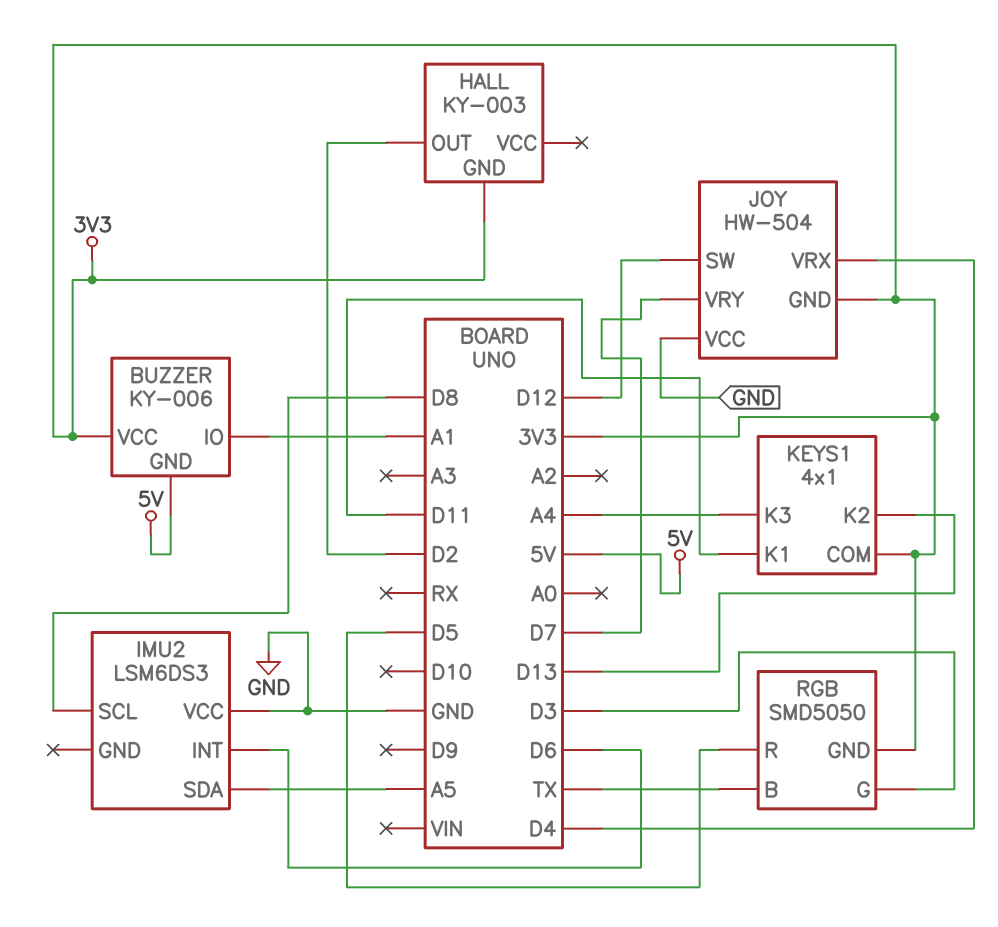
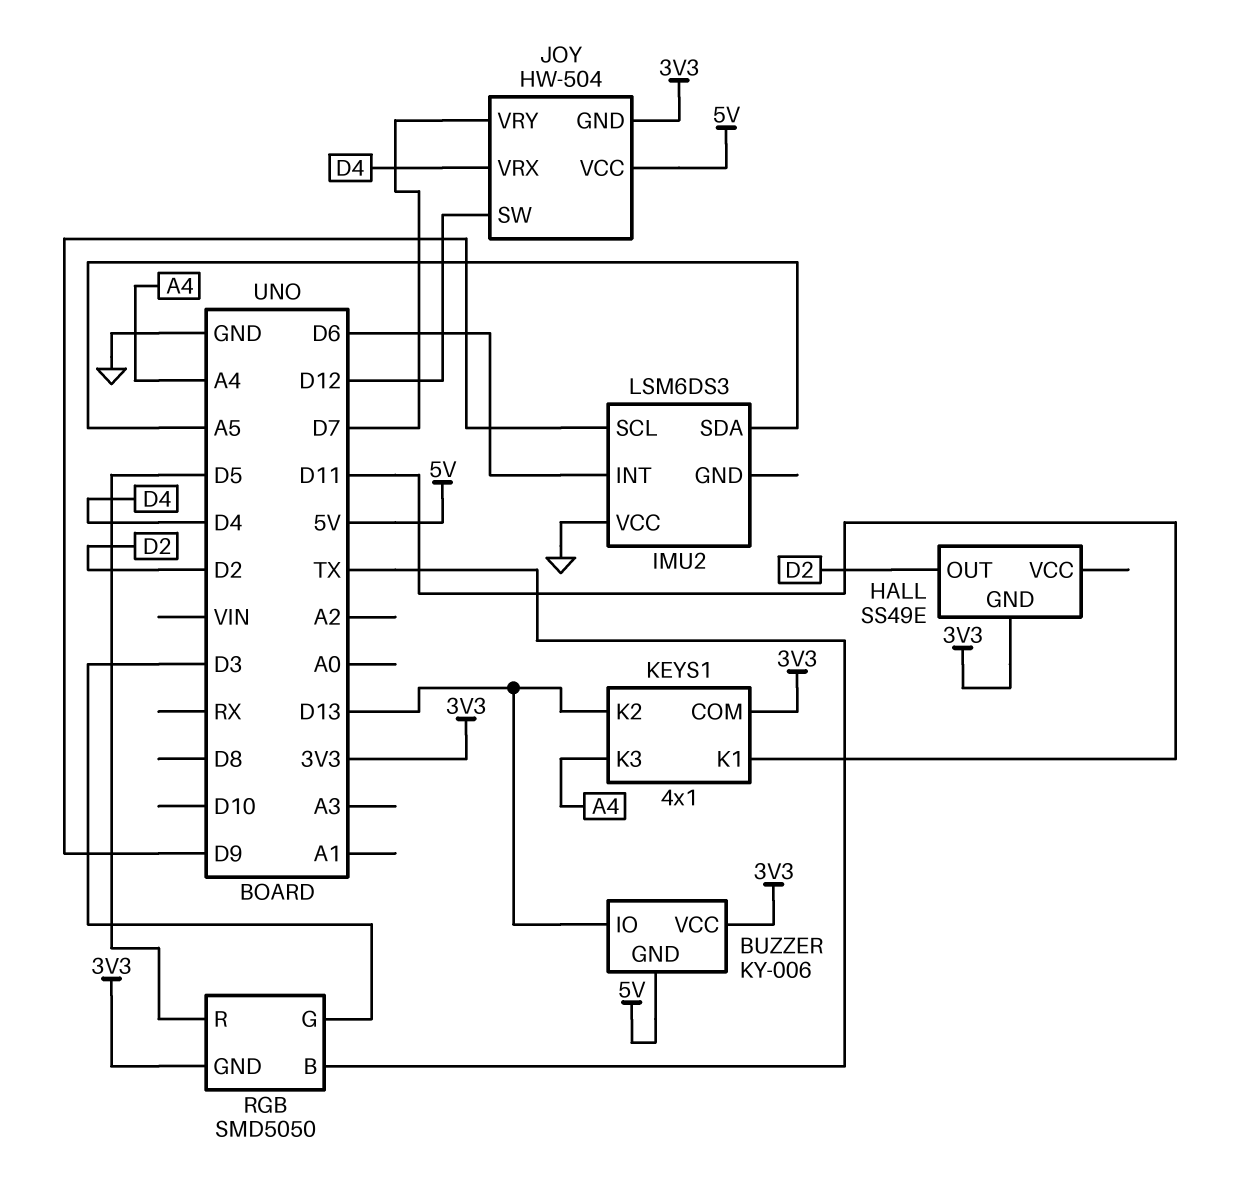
BUZZER pin IO: A1 -> D13
HALL: KY-003 -> SS49E
IMU2 pin SCL: D8 -> D9
JOY pin VCC: GND -> 5V

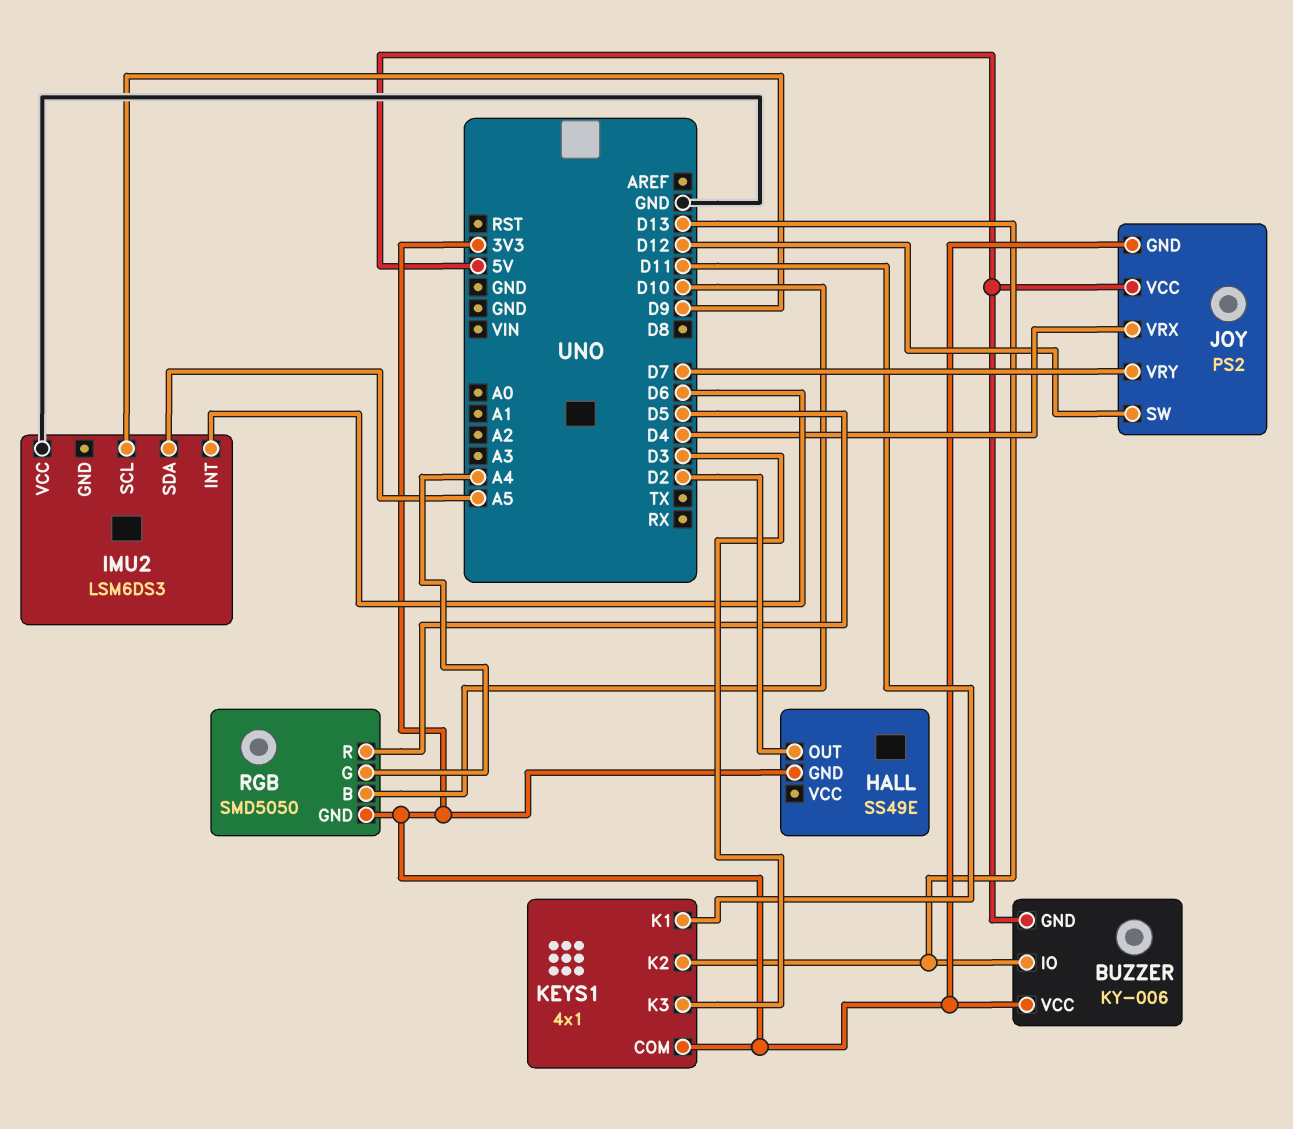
JOY: HW-504 -> PS2
KEYS1 pin K3: A4 -> D3
RGB pin B: TX -> D10
RGB pin G: D3 -> A4

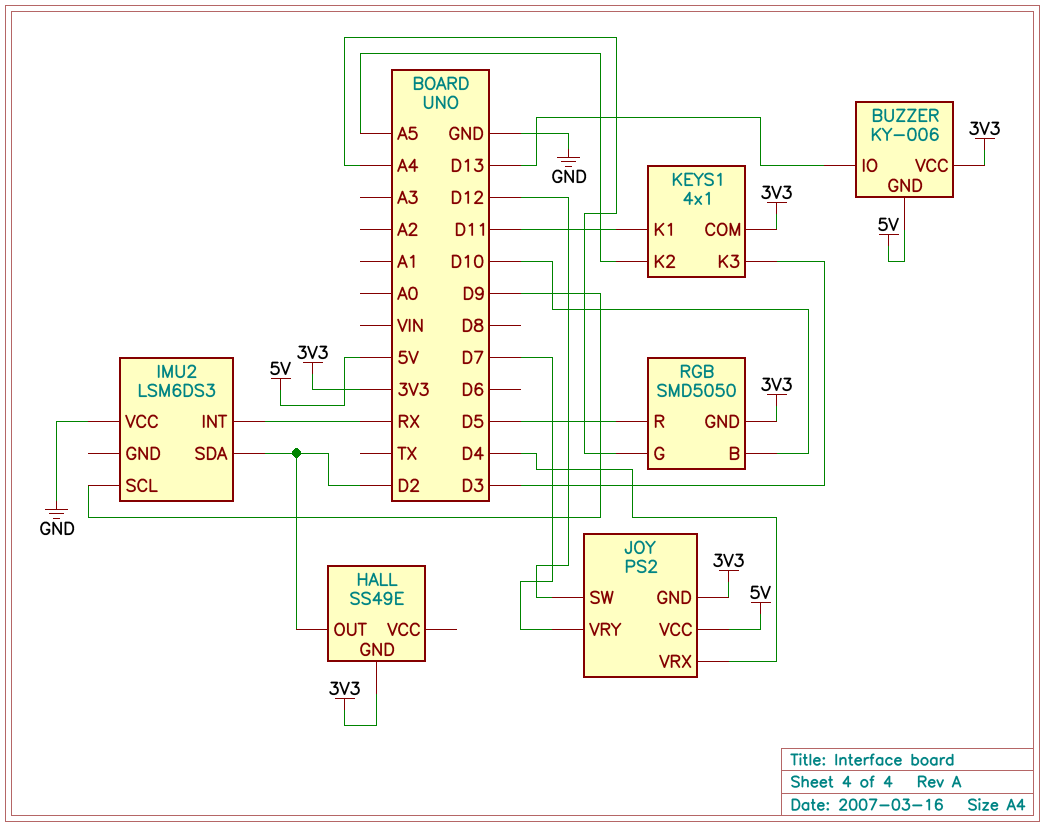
IMU2 pin INT: D6 -> RX
IMU2 pin SDA: A5 -> D2
KEYS1 pin K2: D13 -> A5

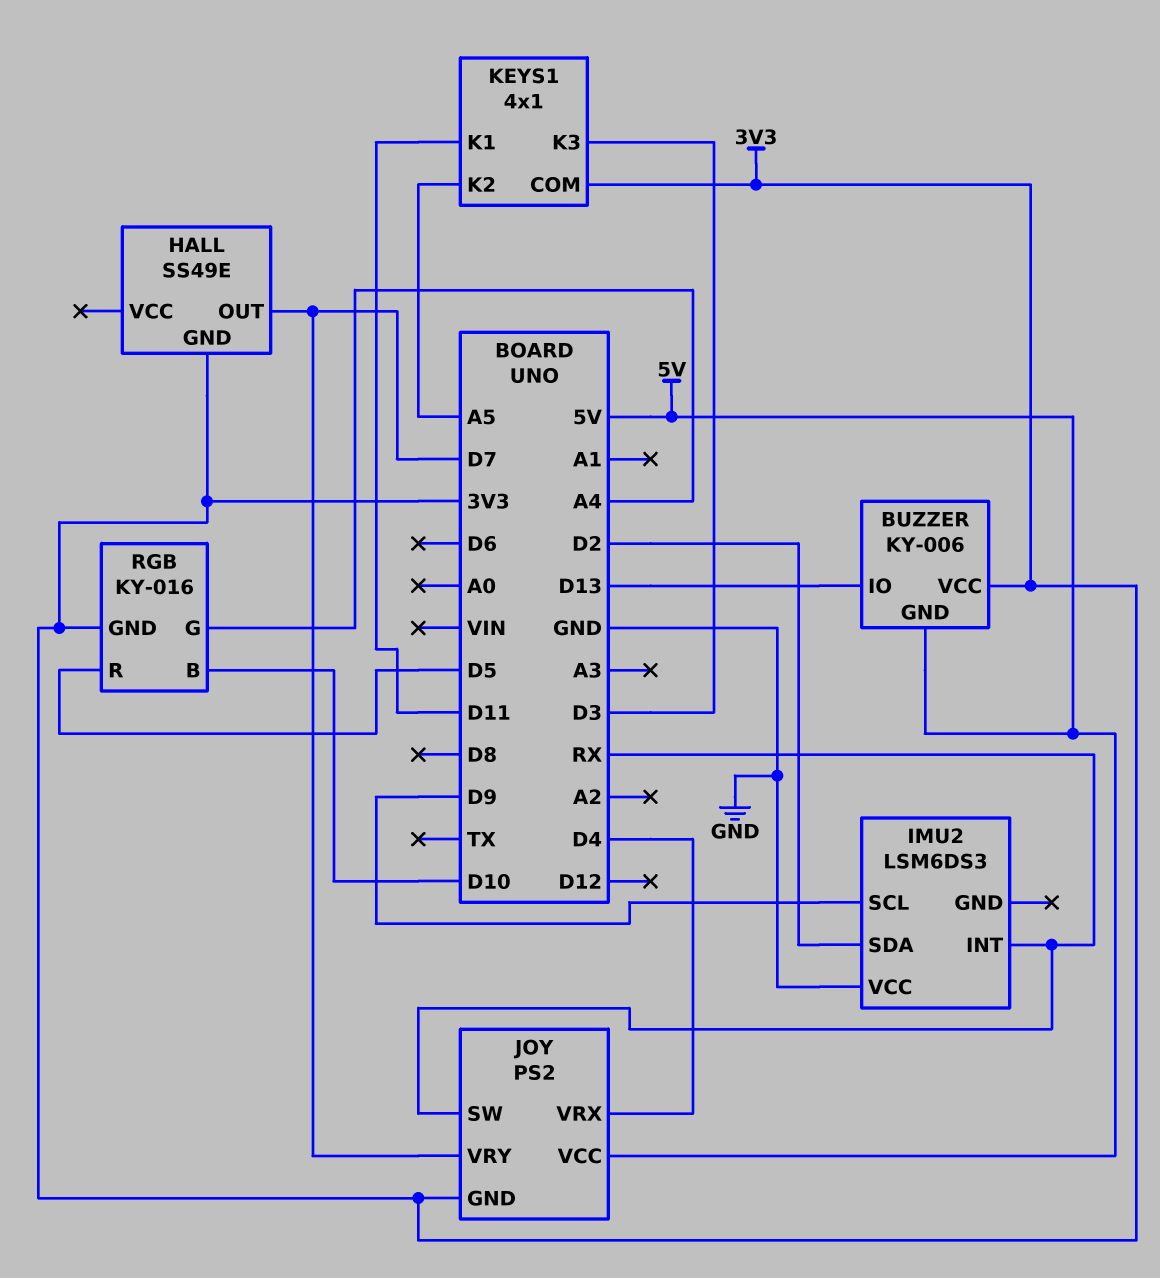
HALL pin OUT: D2 -> D7
JOY pin SW: D12 -> RX
RGB: SMD5050 -> KY-016

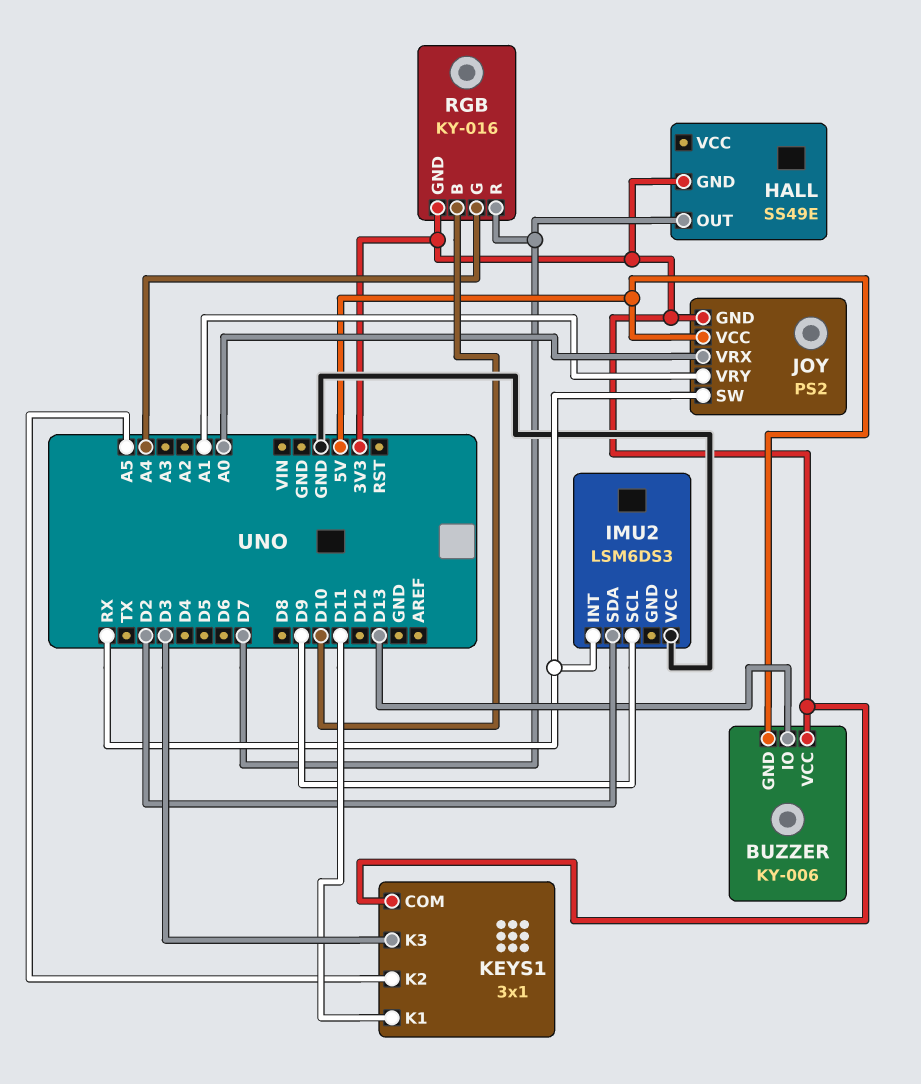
JOY pin VRX: D4 -> A0
JOY pin VRY: D7 -> A1
KEYS1: 4x1 -> 3x1
RGB pin R: D5 -> D7

